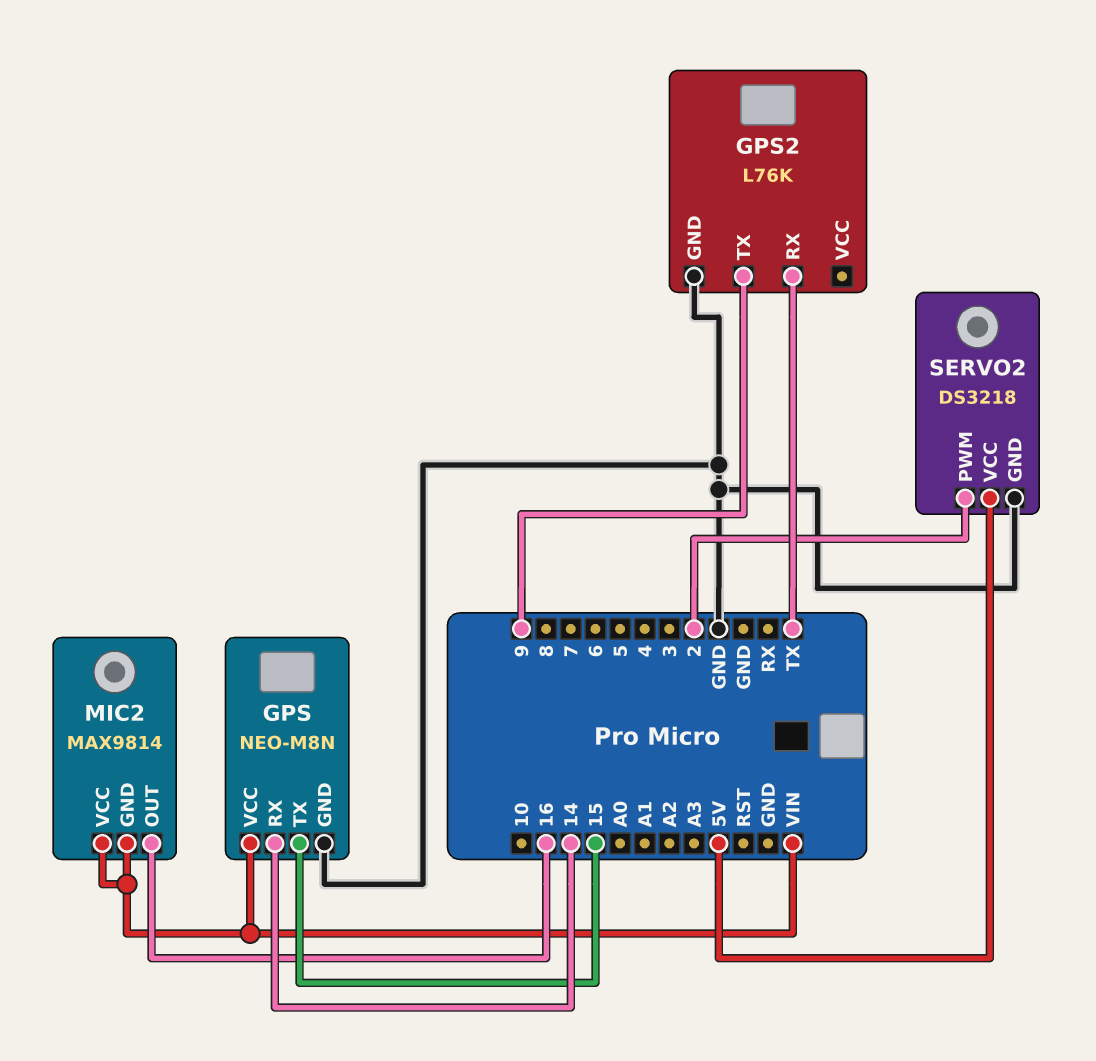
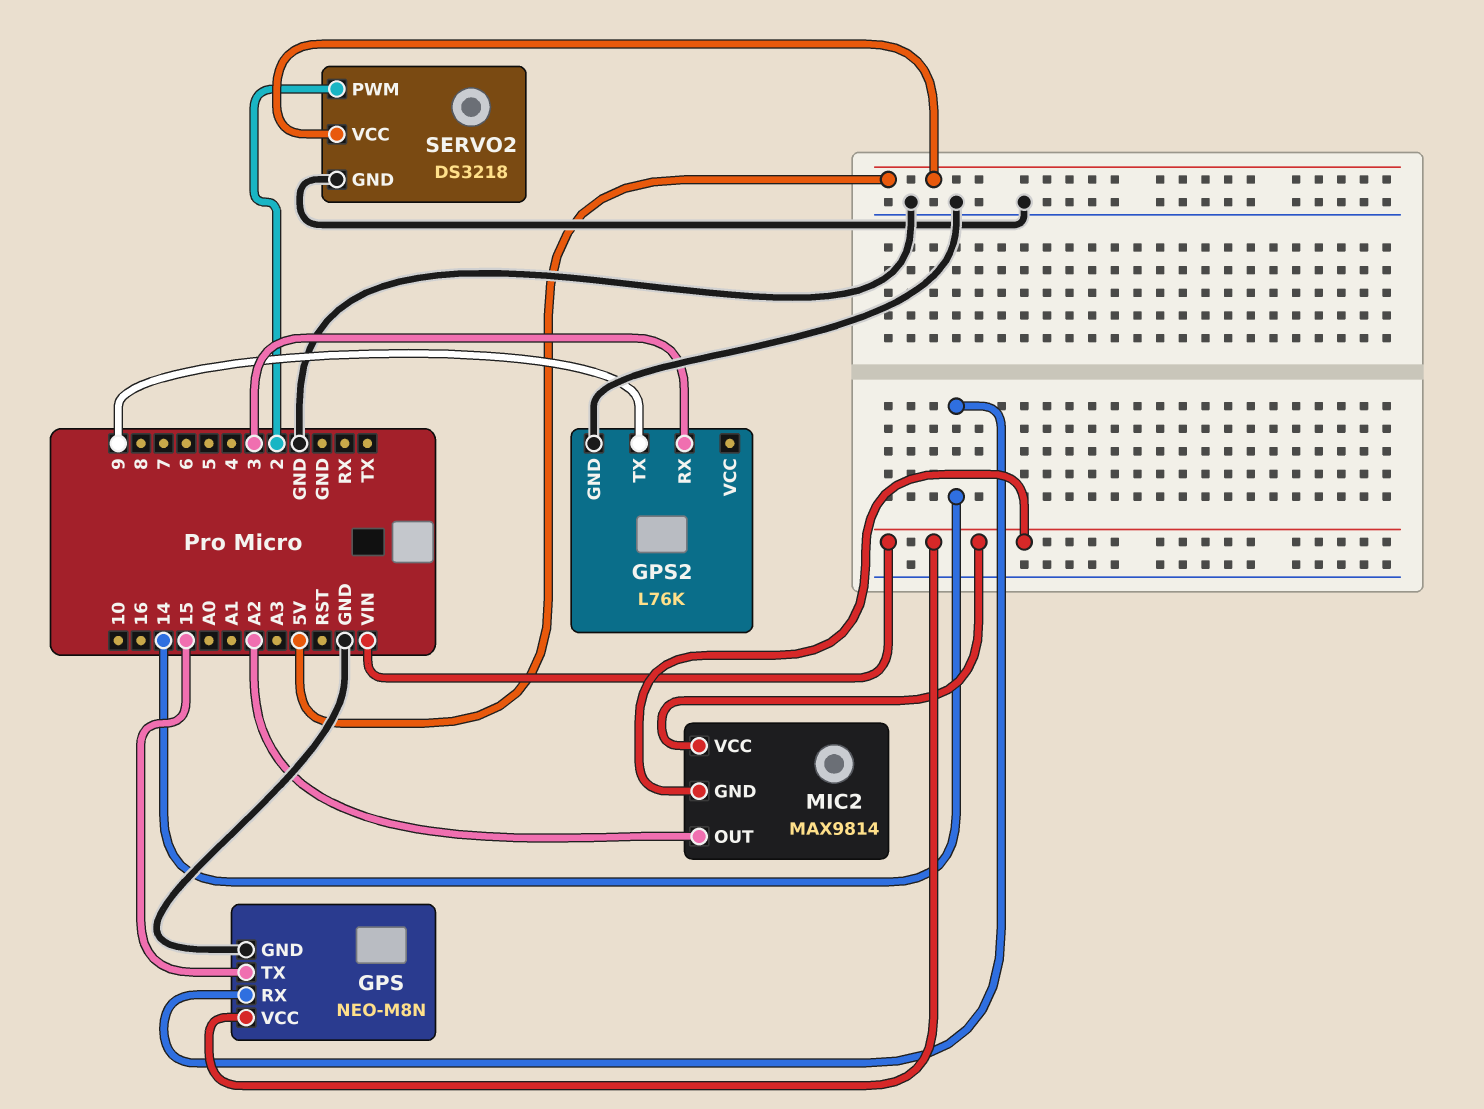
GPS2 pin RX: TX -> 3
MIC2 pin OUT: 16 -> A2

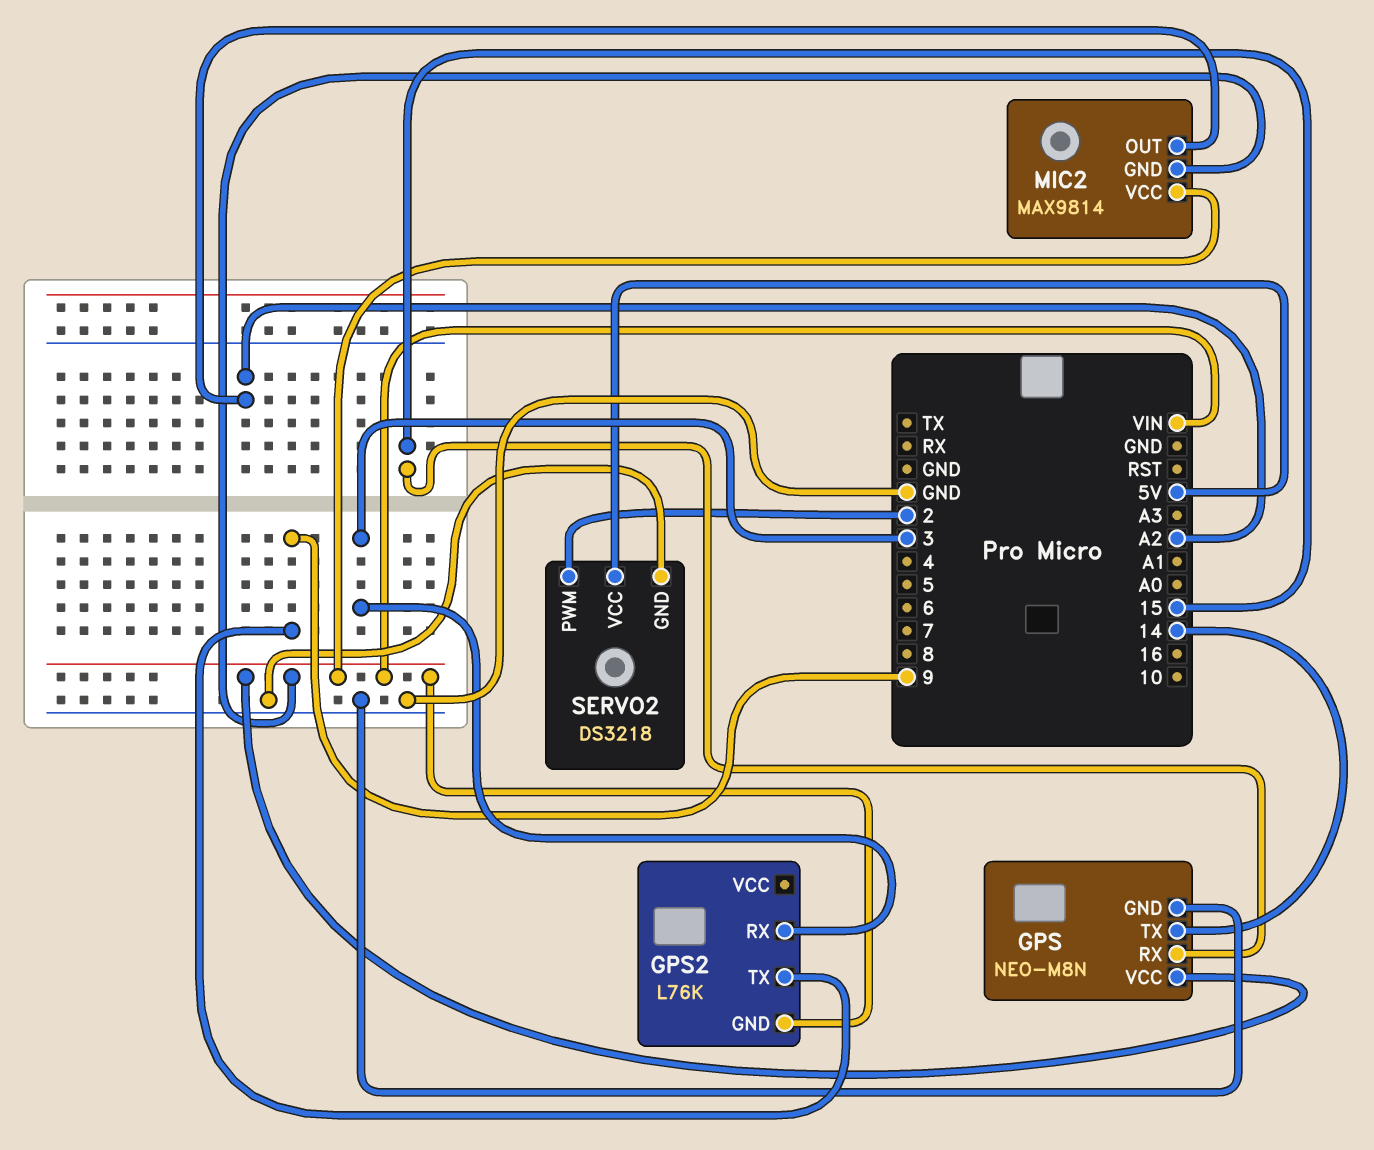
GPS pin RX: 14 -> 15
GPS pin TX: 15 -> 14
GPS2 pin GND: GND -> VIN

